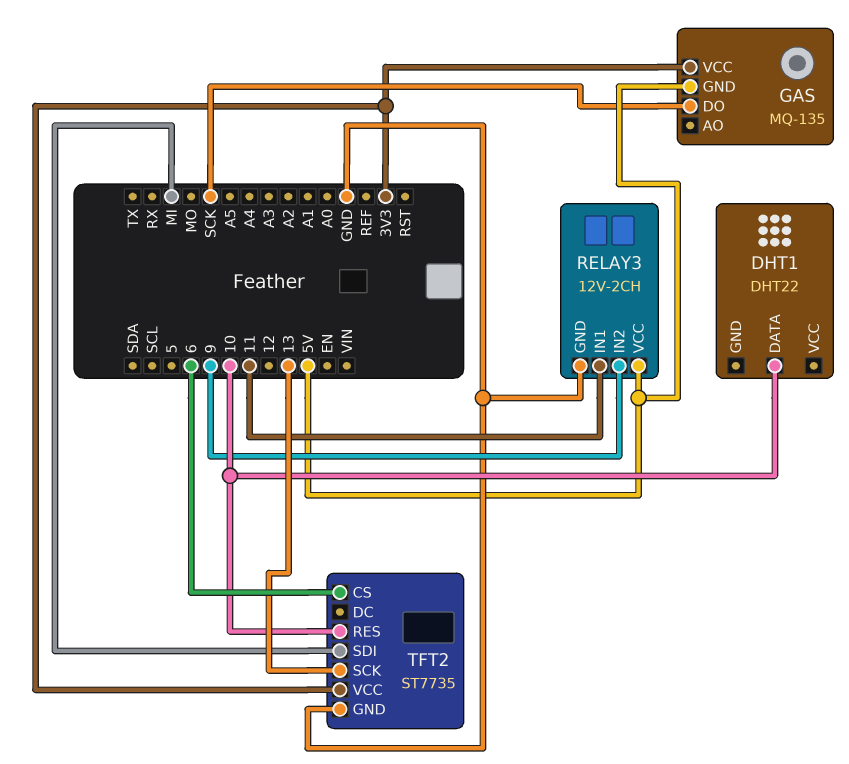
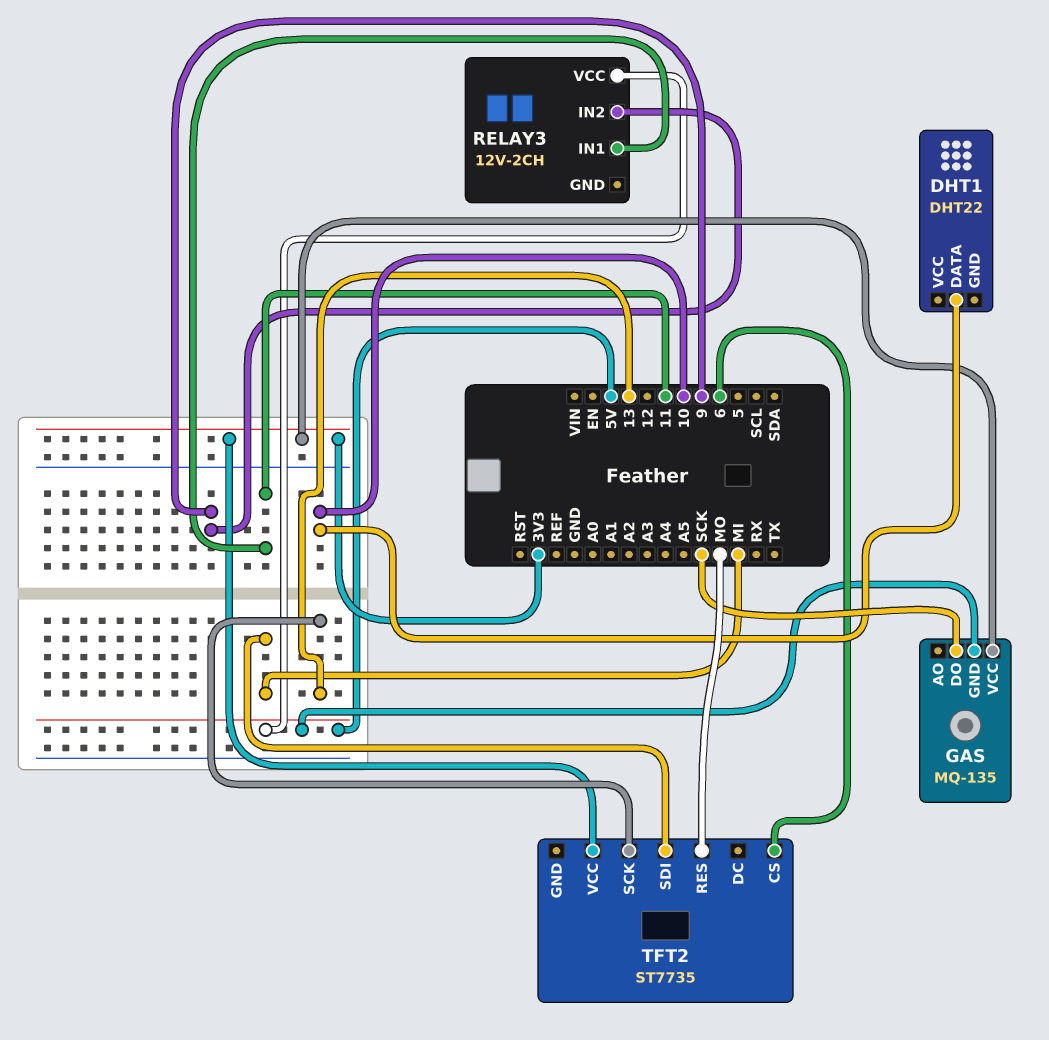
RELAY3 pin GND: GND -> none
TFT2 pin GND: GND -> none
TFT2 pin RES: 10 -> MO

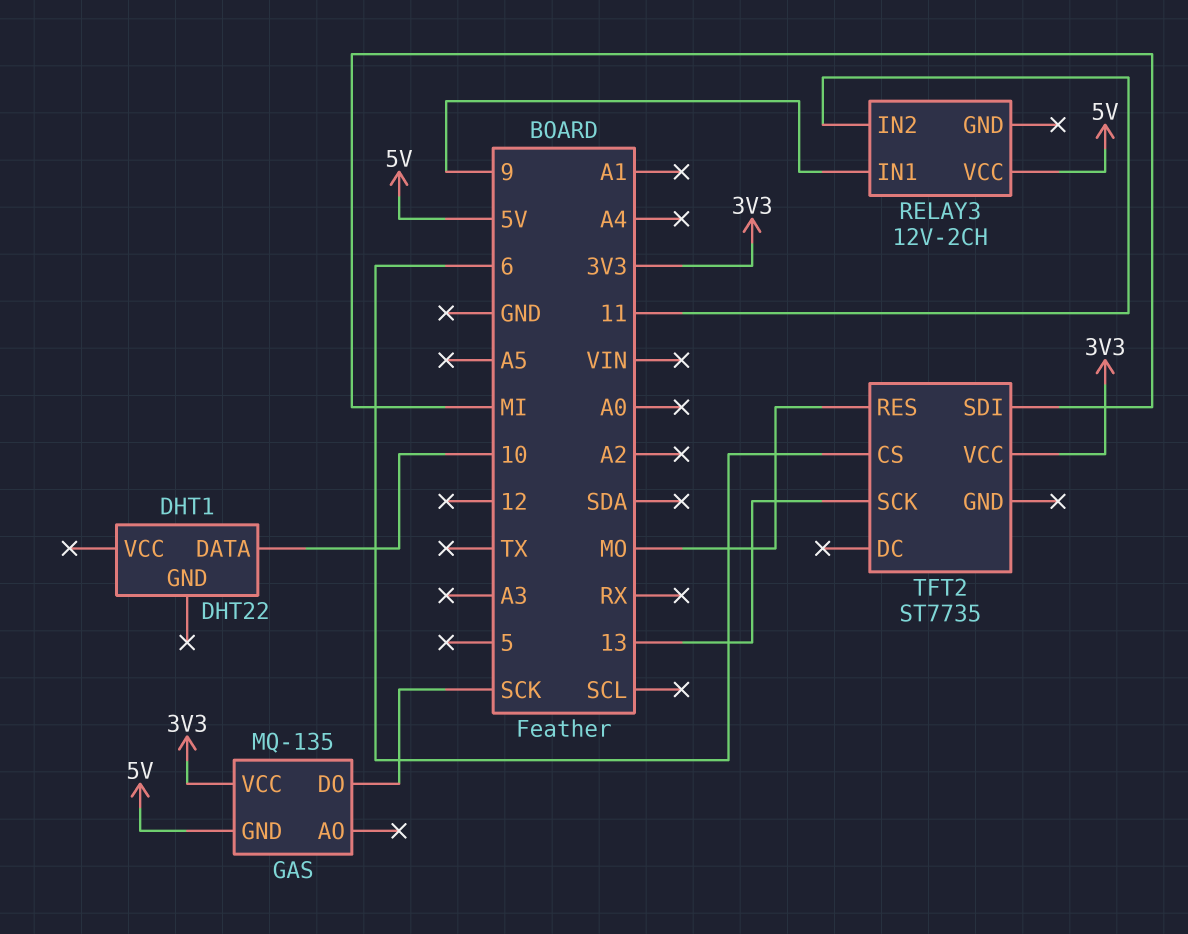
RELAY3 pin IN1: 11 -> 9
RELAY3 pin IN2: 9 -> 11

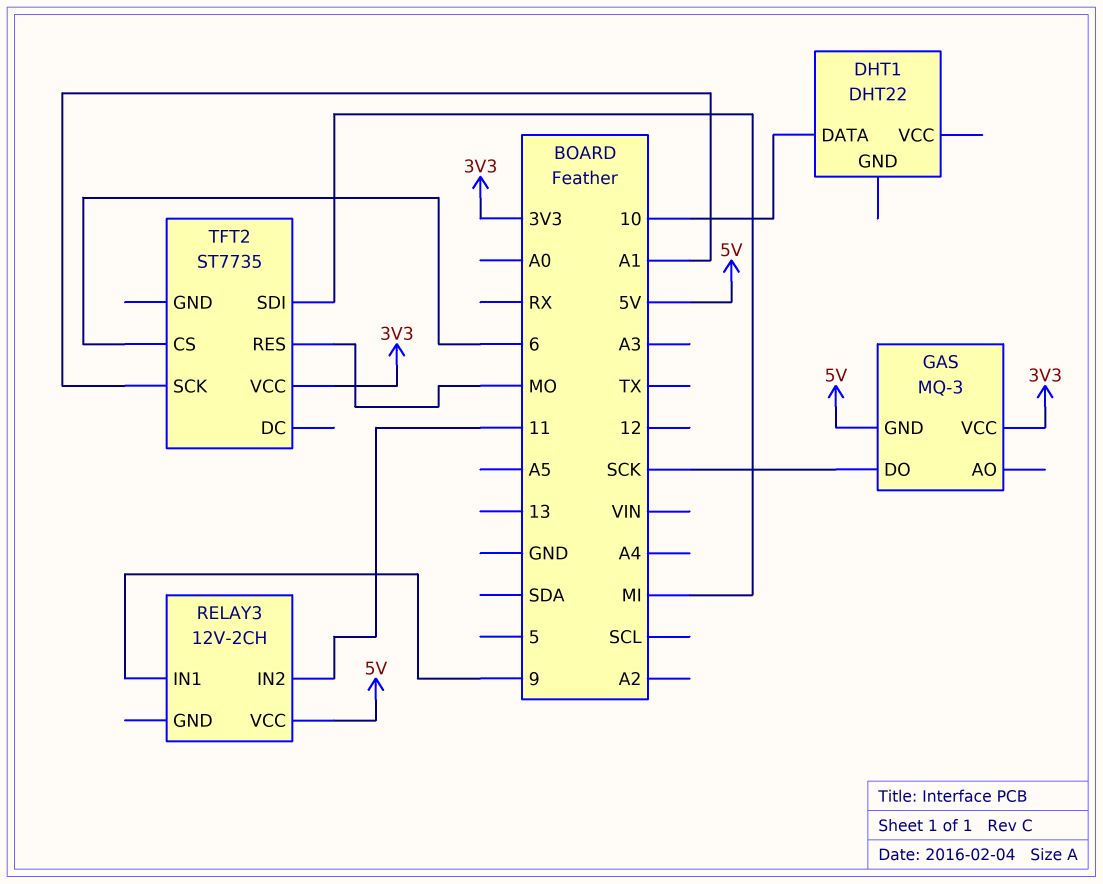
GAS: MQ-135 -> MQ-3
TFT2 pin SCK: 13 -> A1

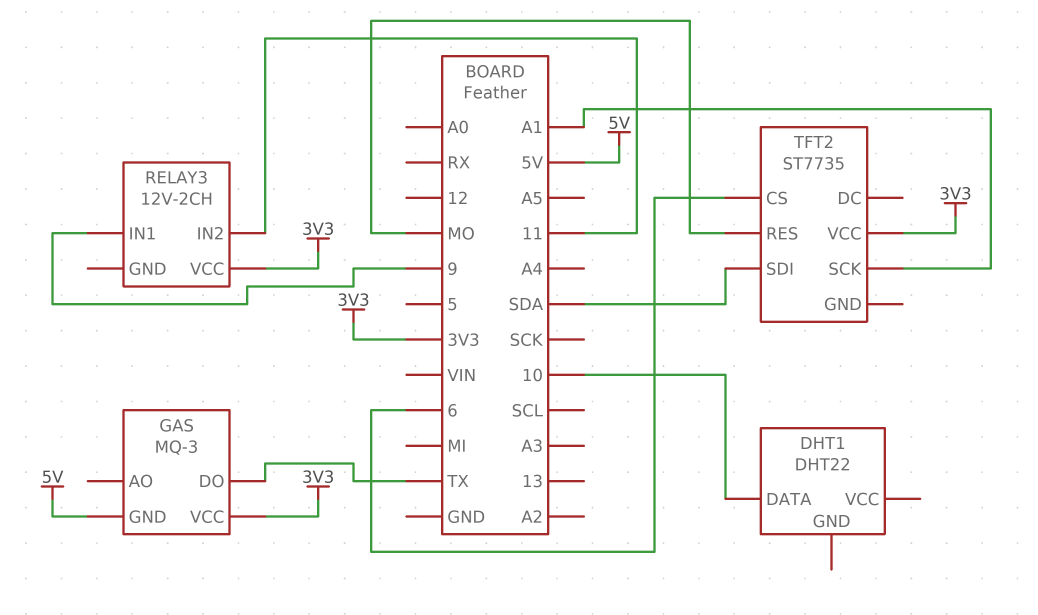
GAS pin DO: SCK -> TX
RELAY3 pin VCC: 5V -> 3V3
TFT2 pin SDI: MI -> SDA

